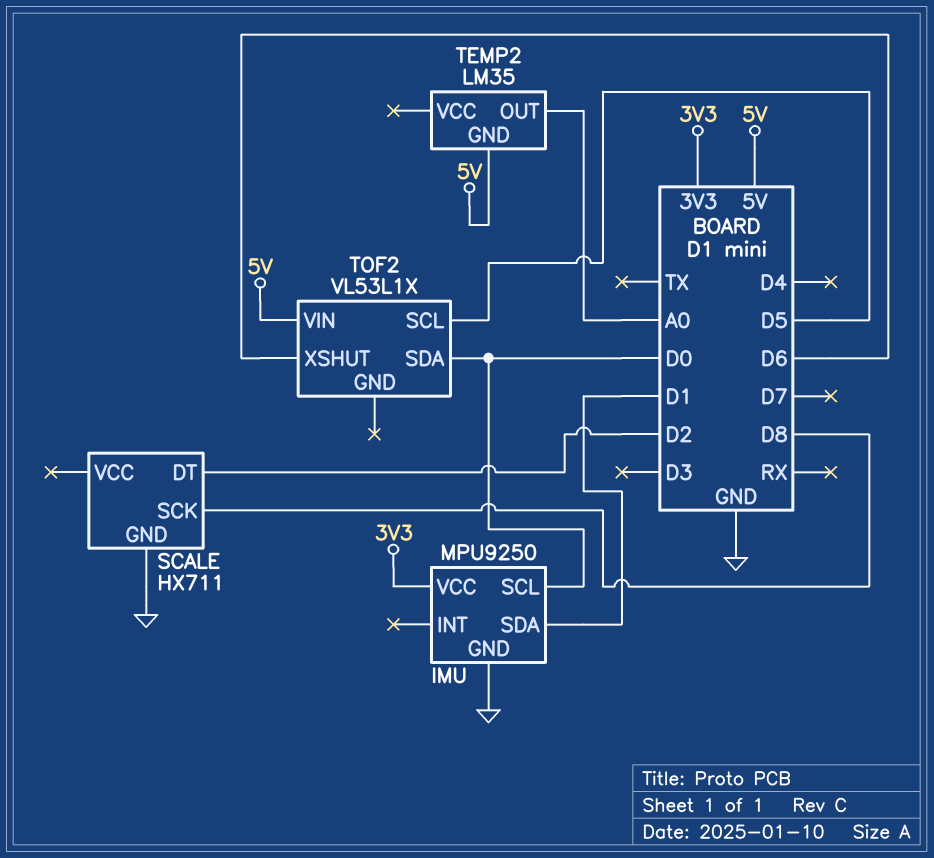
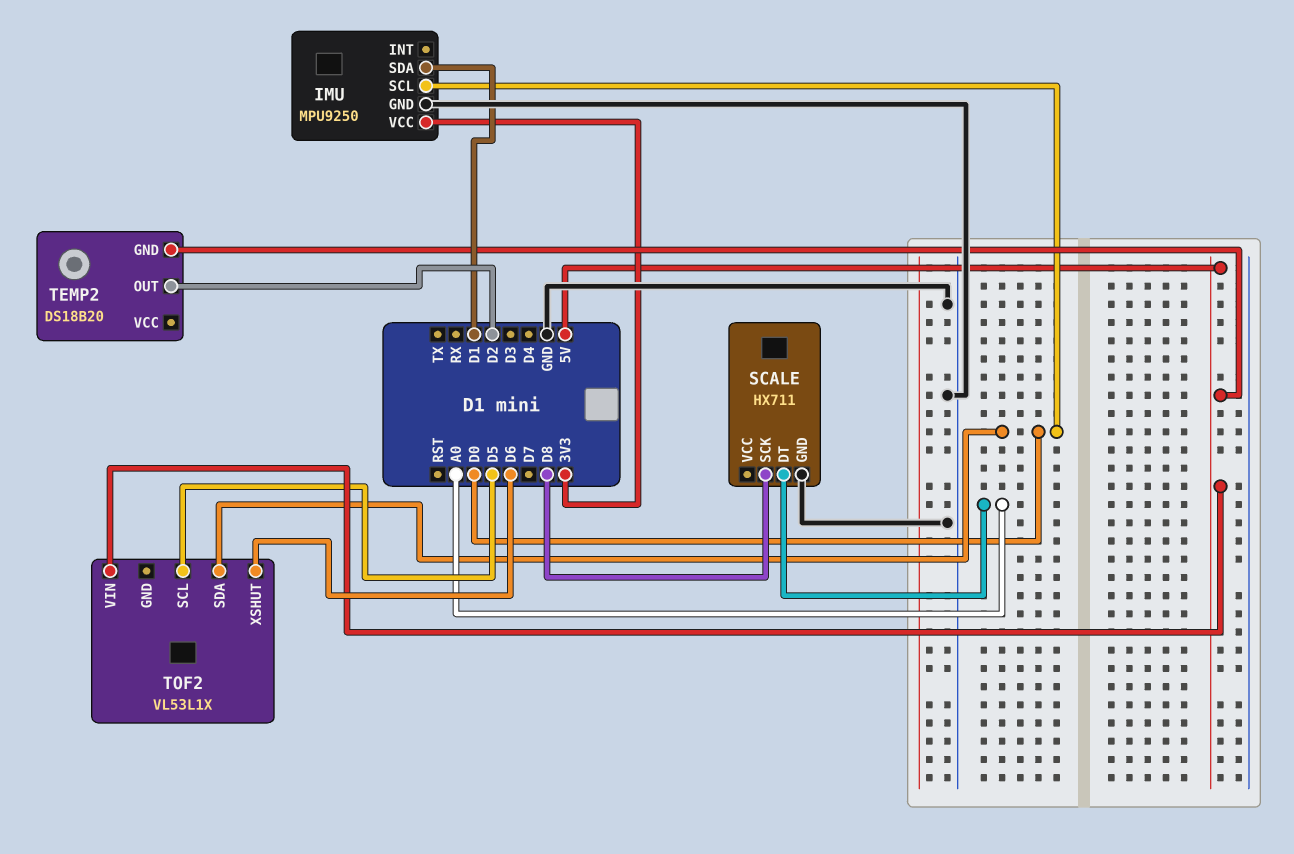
SCALE pin DT: D2 -> A0
TEMP2: LM35 -> DS18B20
TEMP2 pin OUT: A0 -> D2

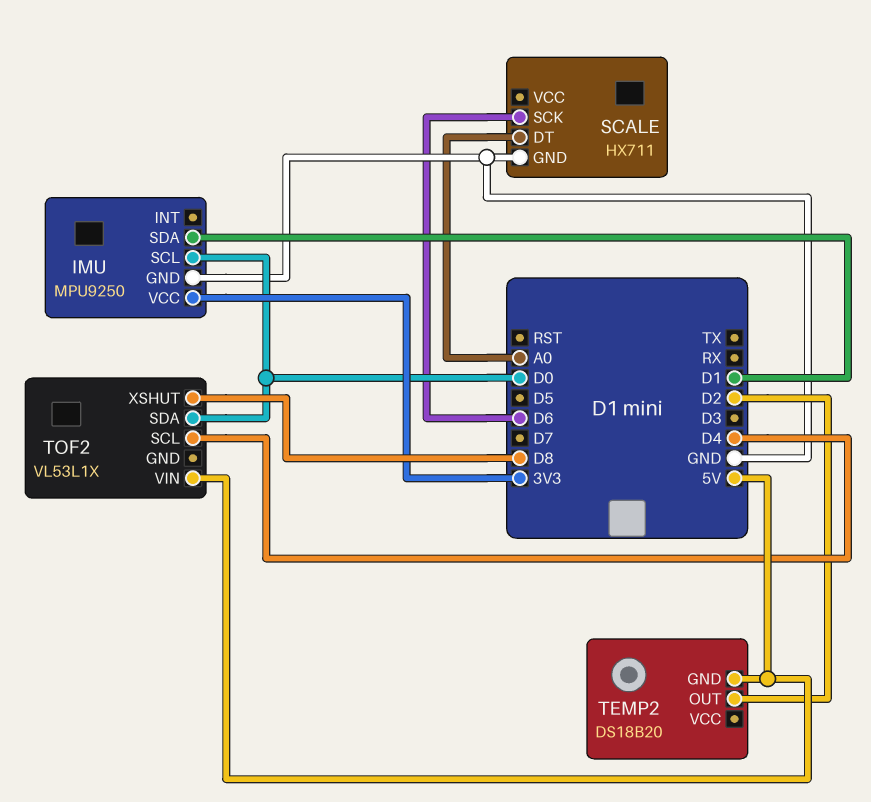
SCALE pin SCK: D8 -> D6
TOF2 pin SCL: D5 -> D4
TOF2 pin XSHUT: D6 -> D8

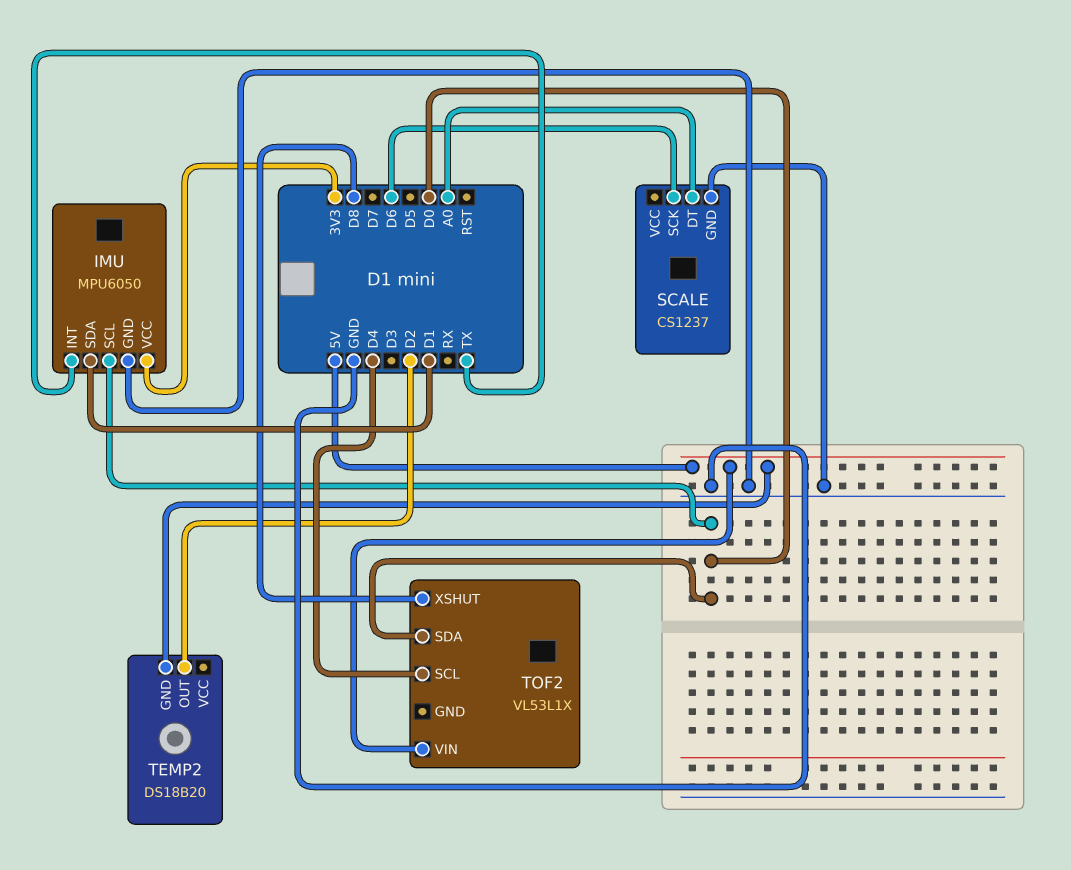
IMU: MPU9250 -> MPU6050
IMU pin INT: none -> TX
SCALE: HX711 -> CS1237

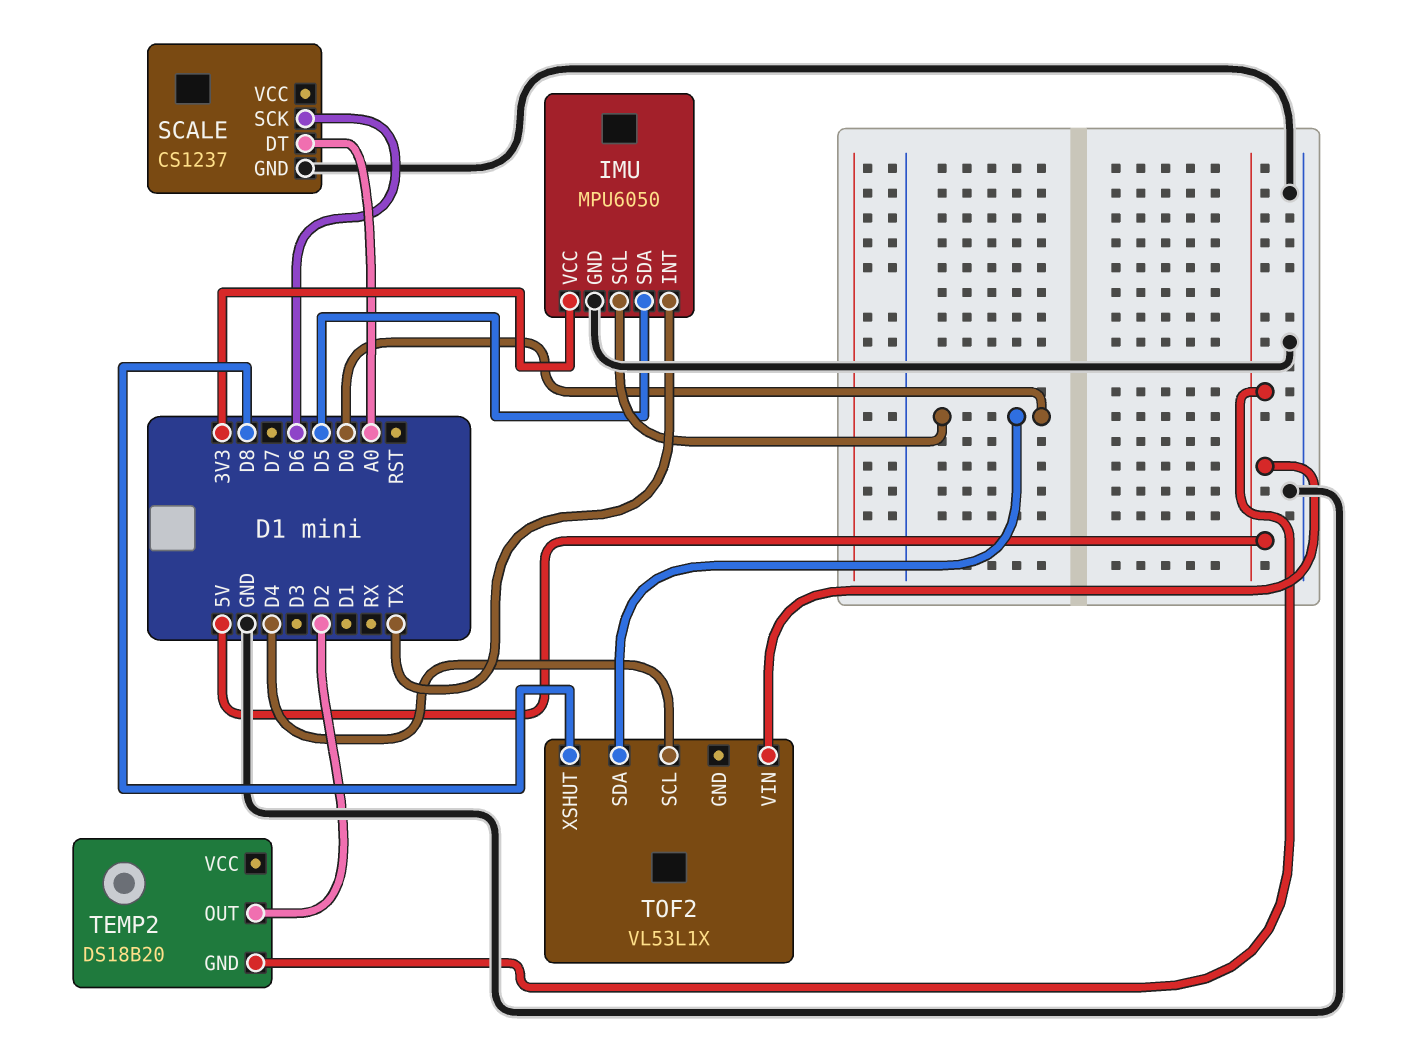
IMU pin SDA: D1 -> D5

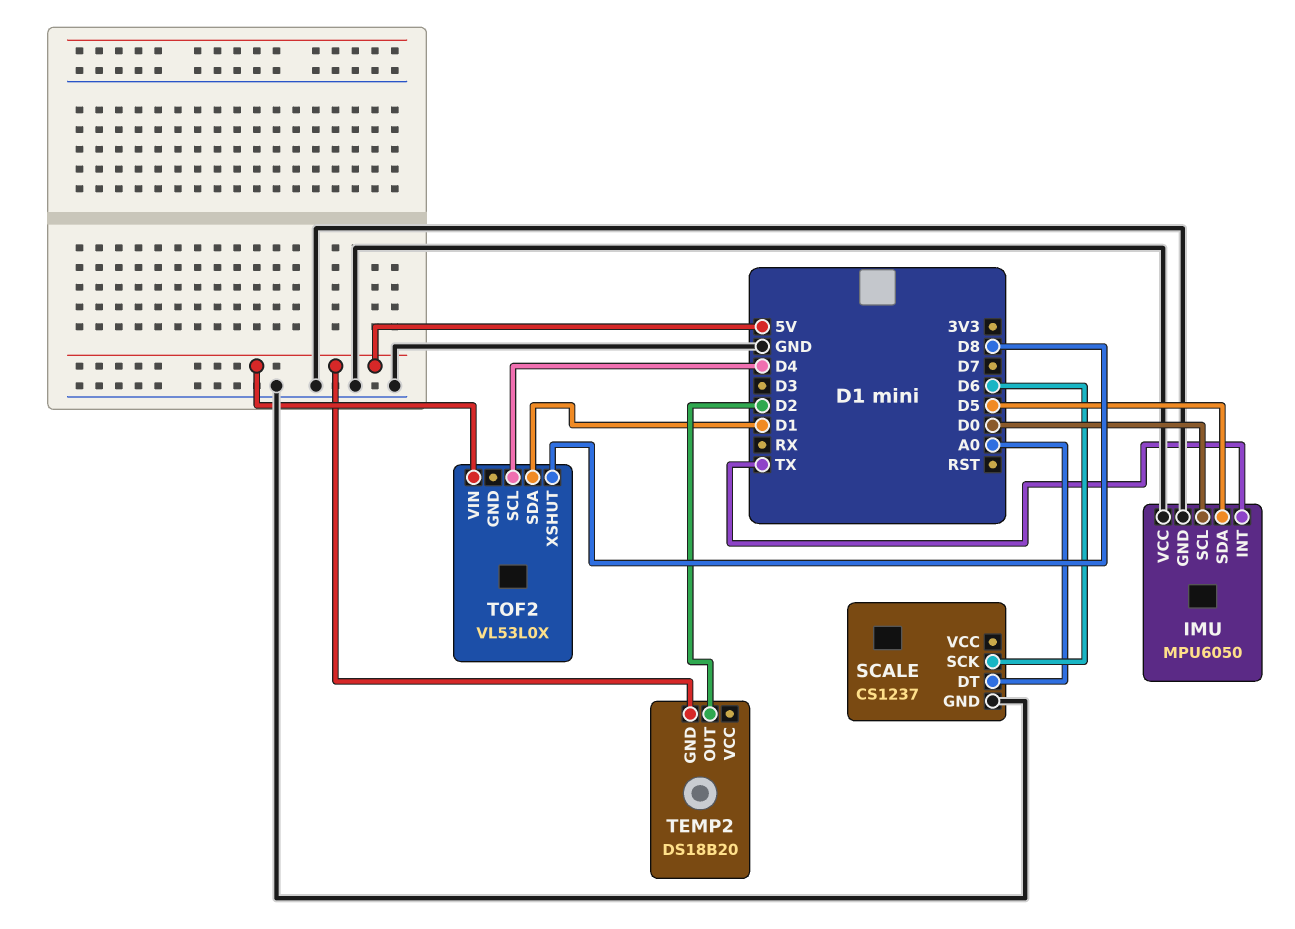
IMU pin VCC: 3V3 -> GND
TOF2: VL53L1X -> VL53L0X
TOF2 pin SDA: D0 -> D1

